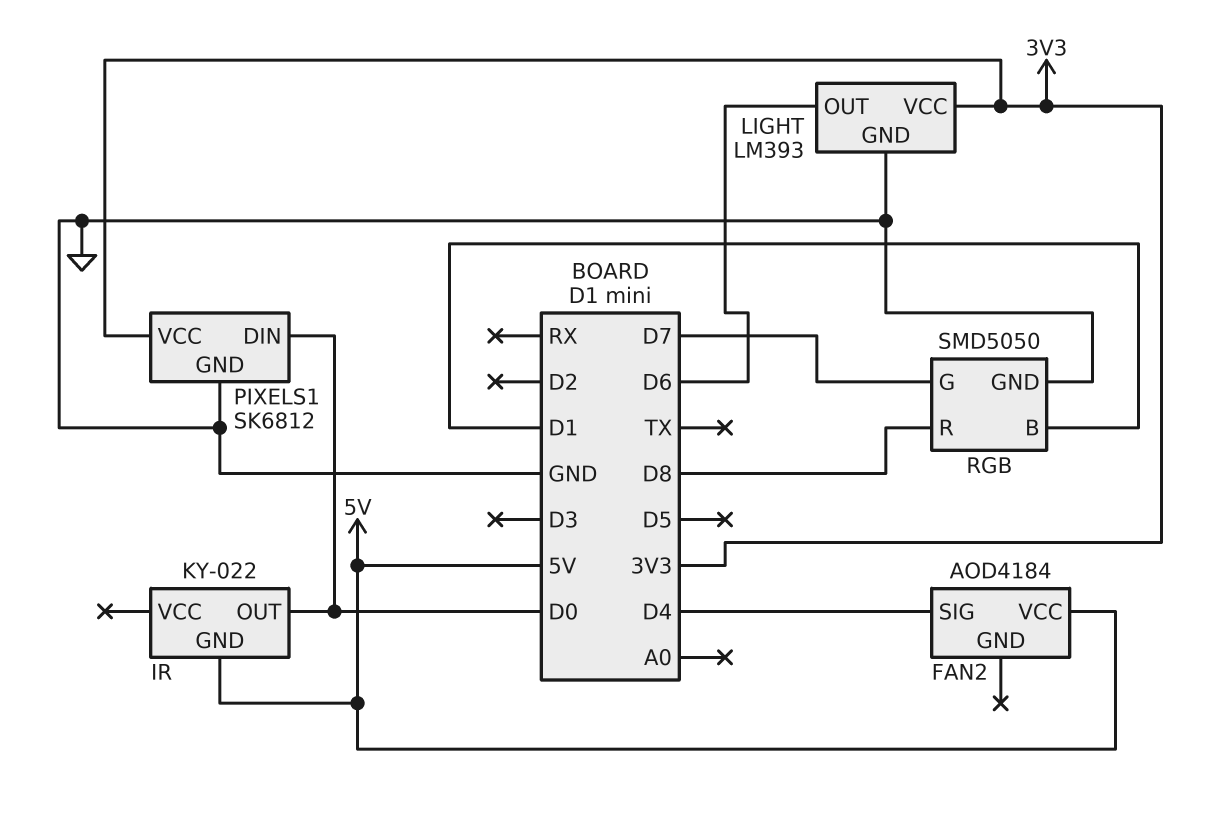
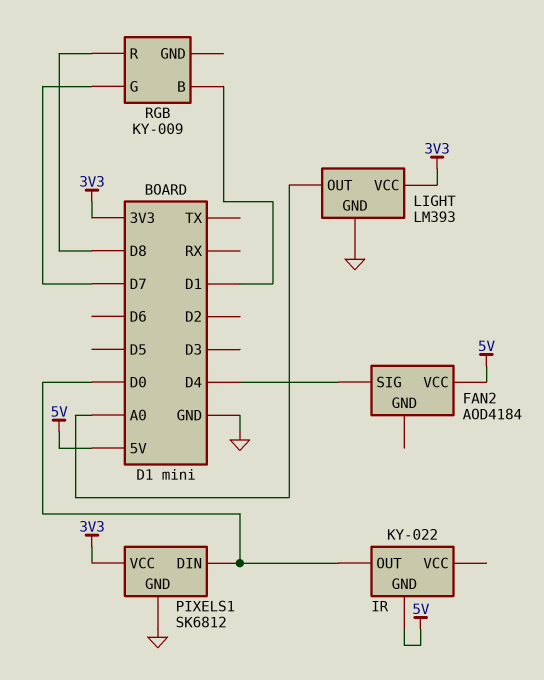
LIGHT pin OUT: D6 -> A0
RGB: SMD5050 -> KY-009
RGB pin GND: GND -> none

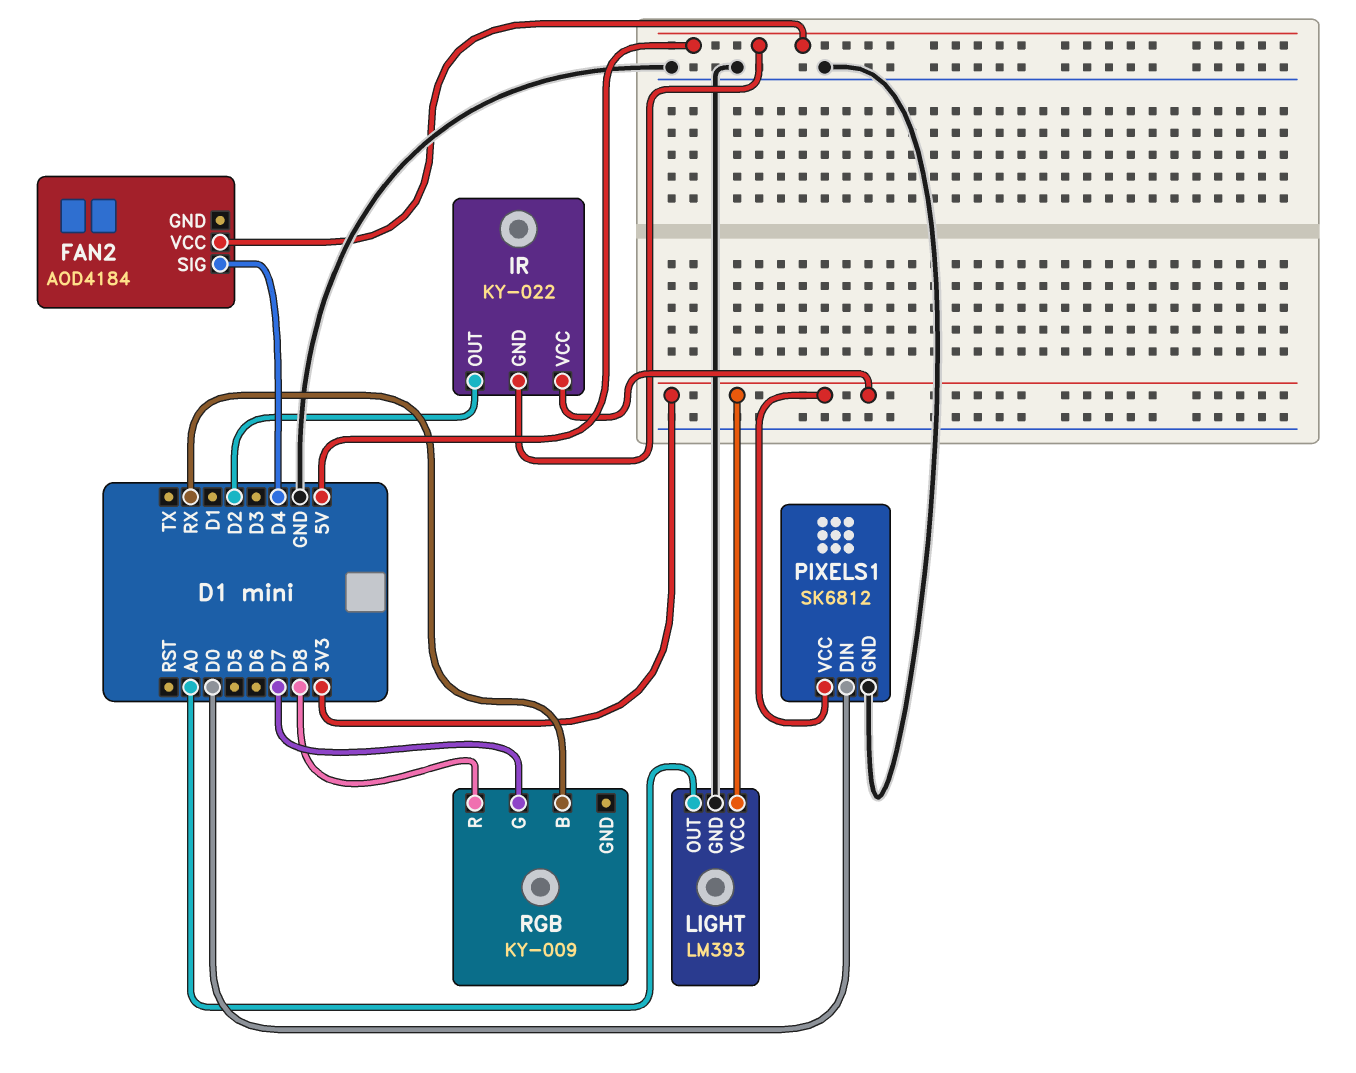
IR pin OUT: D0 -> D2
IR pin VCC: none -> 3V3
RGB pin B: D1 -> RX

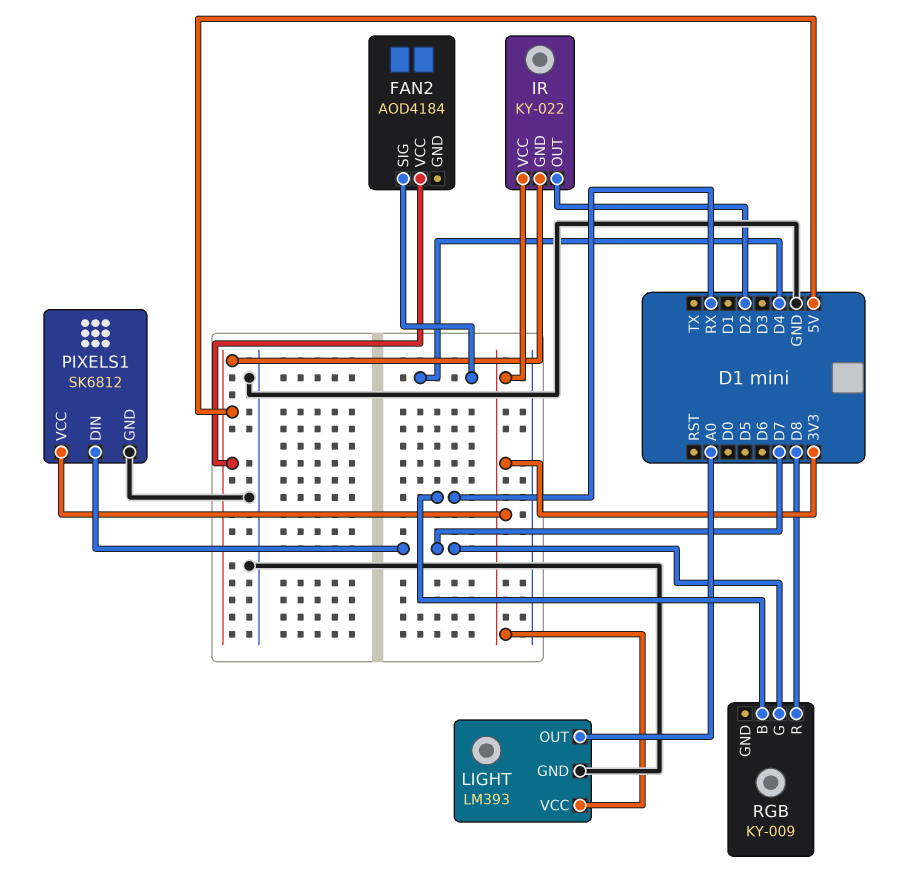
PIXELS1 pin DIN: D0 -> D7

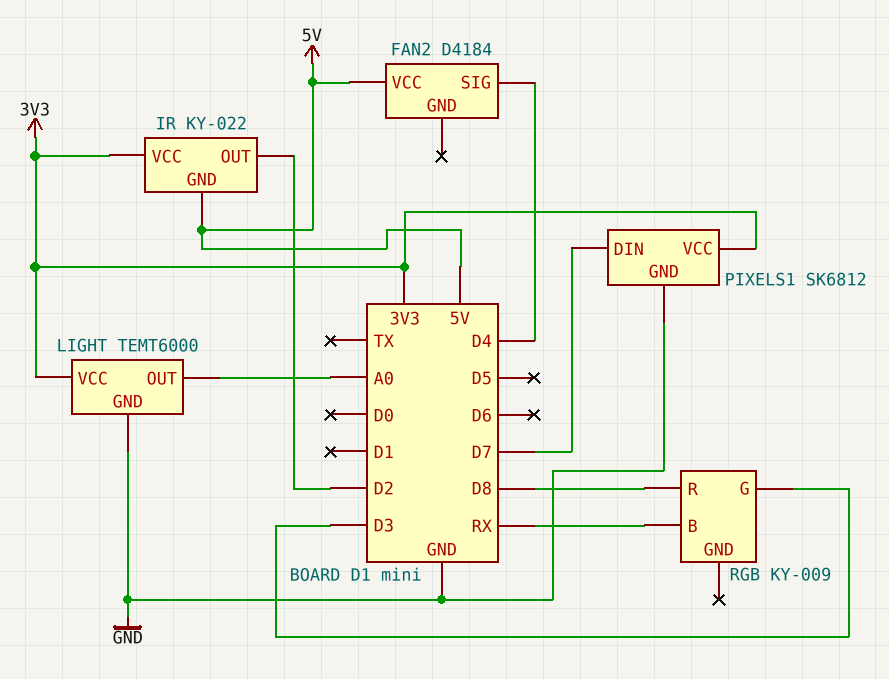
FAN2: AOD4184 -> D4184
LIGHT: LM393 -> TEMT6000
RGB pin G: D7 -> D3

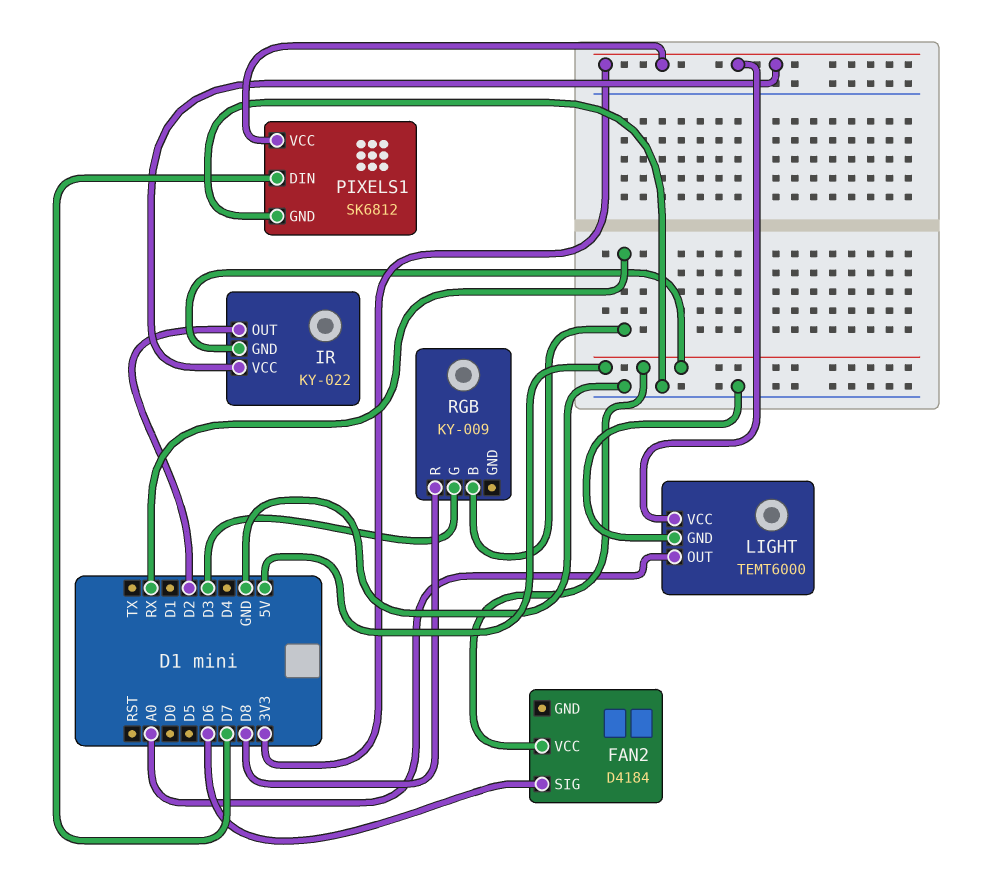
FAN2 pin SIG: D4 -> D6

